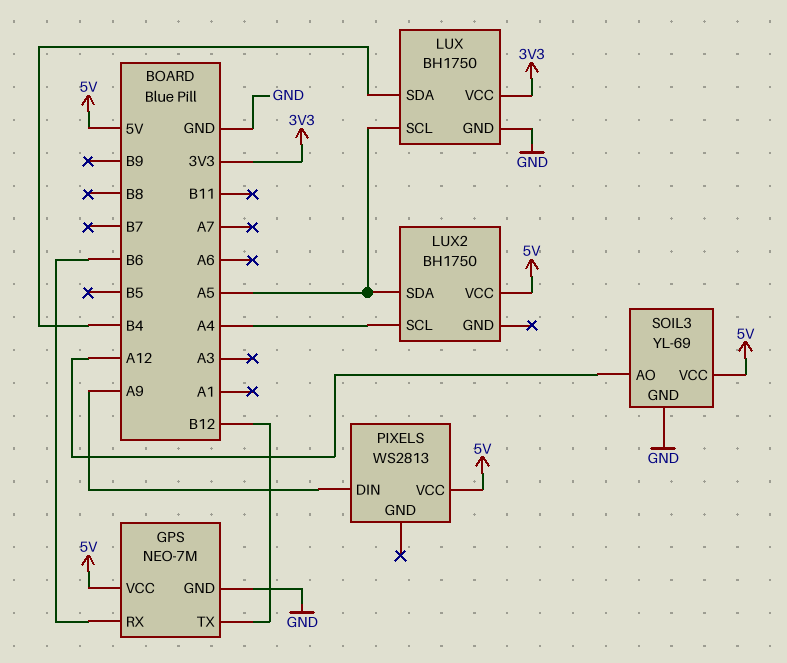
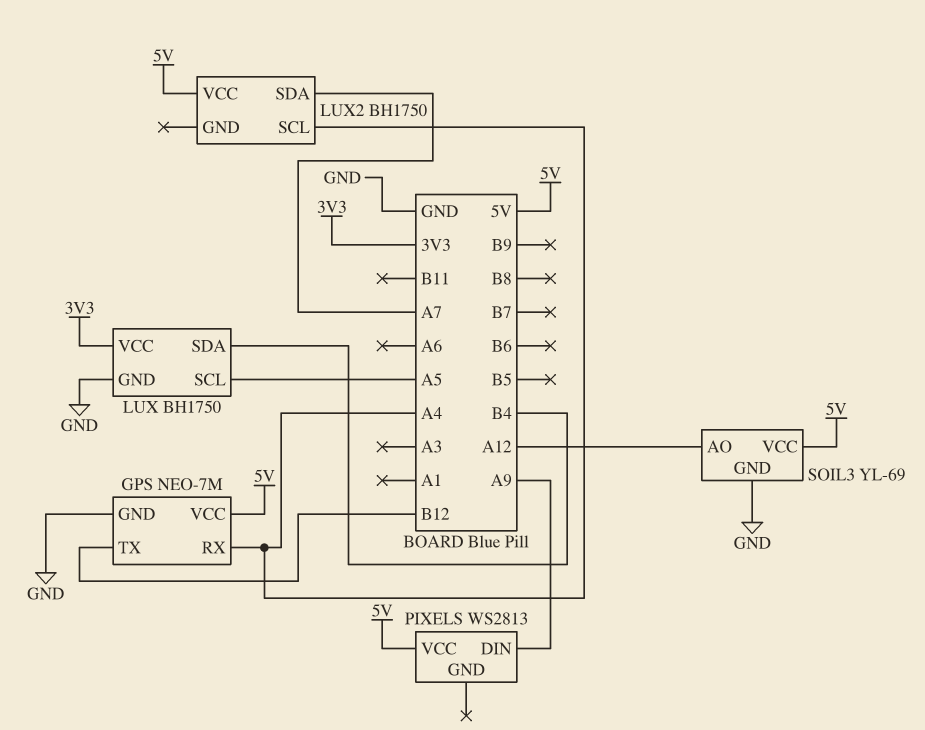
GPS pin RX: B6 -> A4
LUX2 pin SDA: A5 -> A7

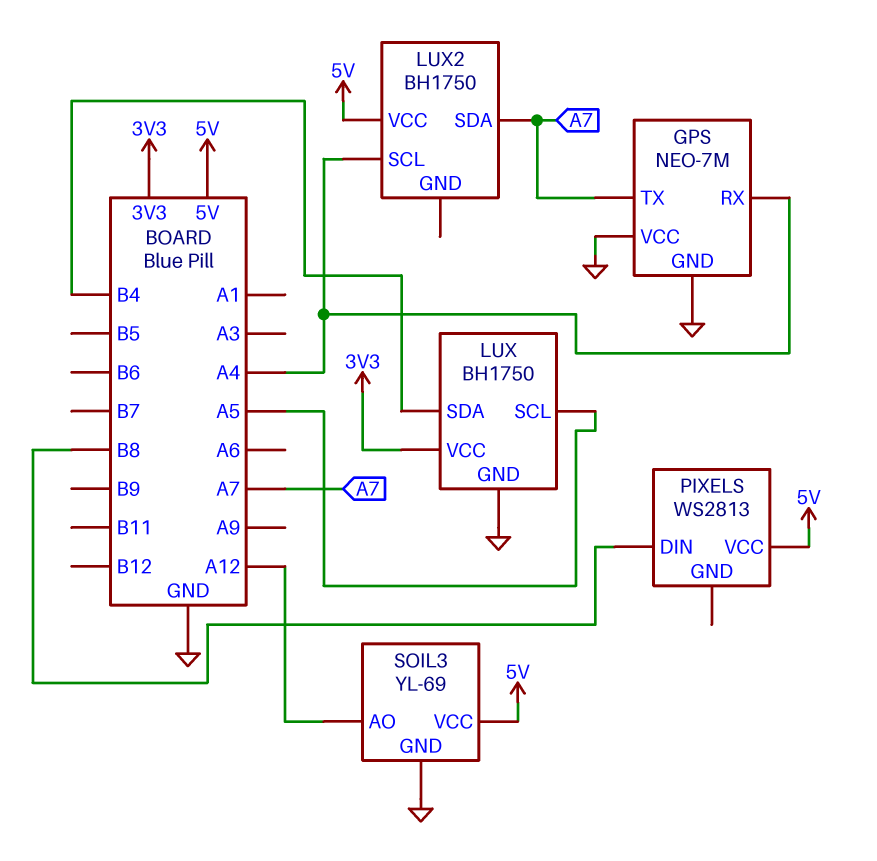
GPS pin TX: B12 -> A7
GPS pin VCC: 5V -> GND
PIXELS pin DIN: A9 -> B8

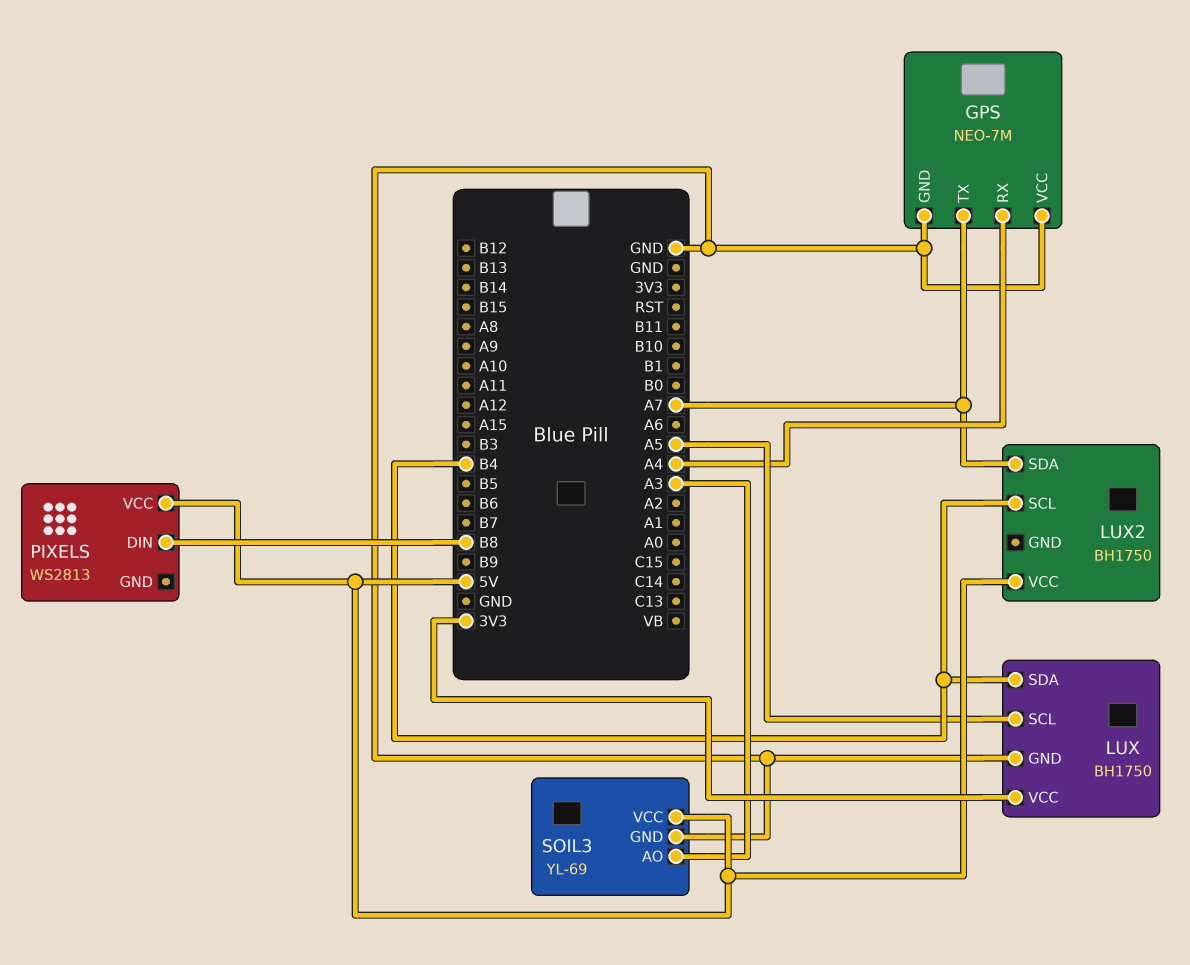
LUX2 pin SCL: A4 -> B4
SOIL3 pin AO: A12 -> A3

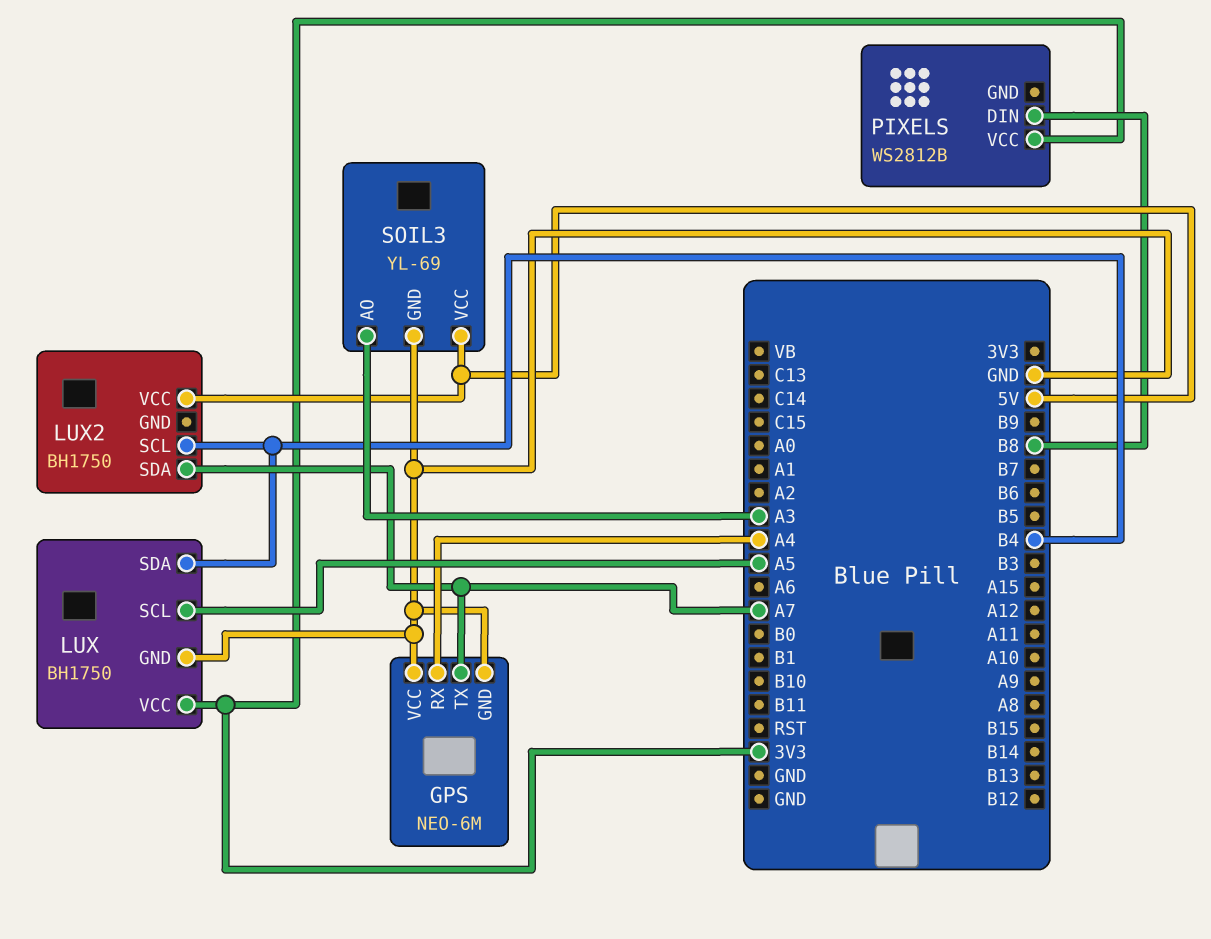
GPS: NEO-7M -> NEO-6M
PIXELS: WS2813 -> WS2812B
PIXELS pin VCC: 5V -> 3V3

